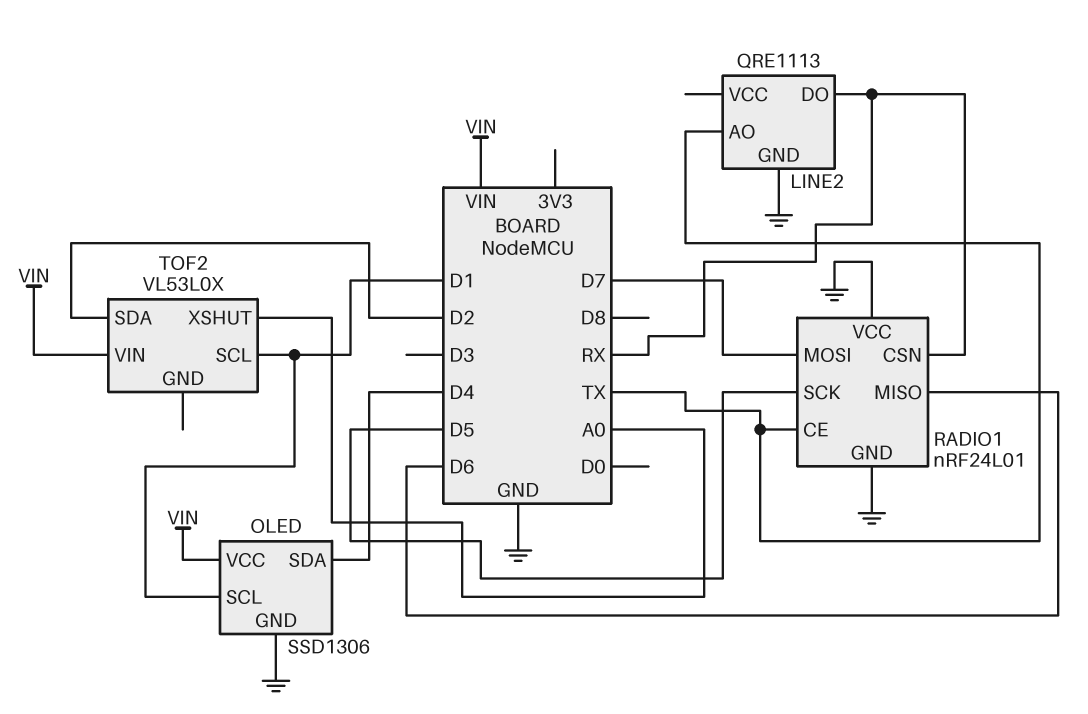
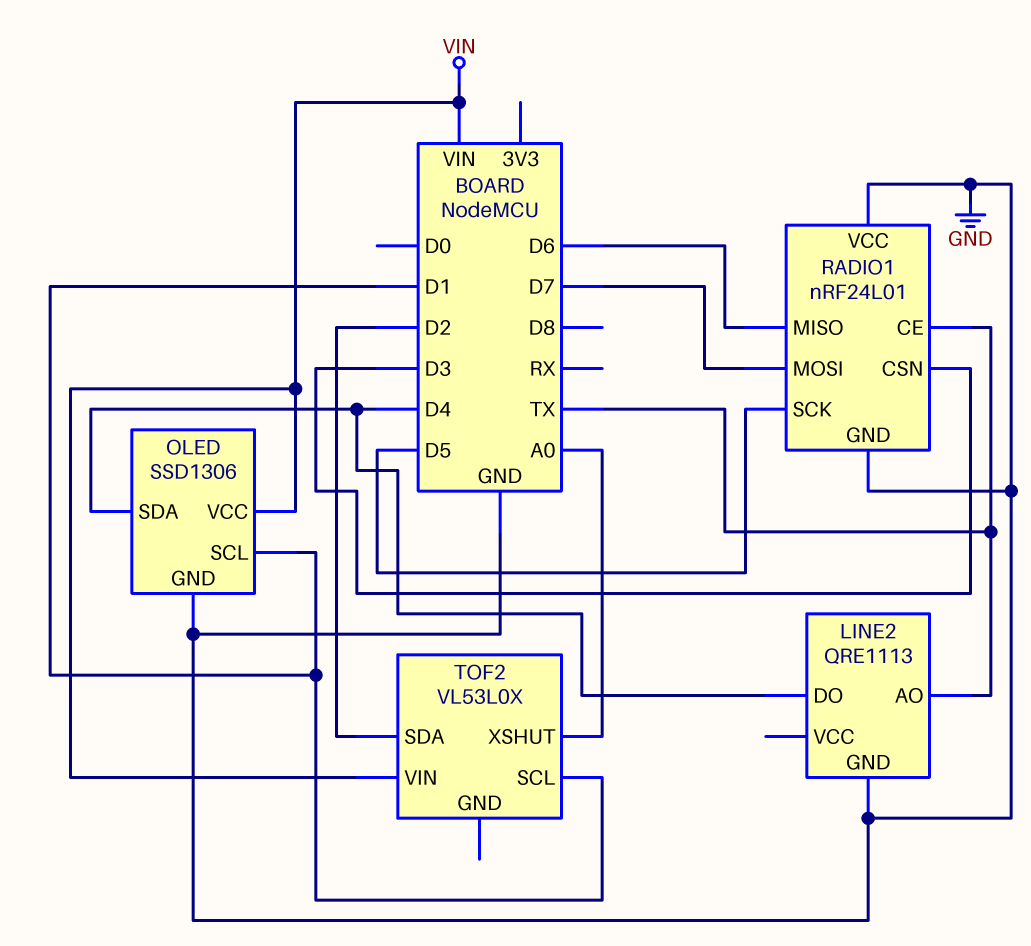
LINE2 pin DO: RX -> D4
RADIO1 pin CSN: RX -> D3

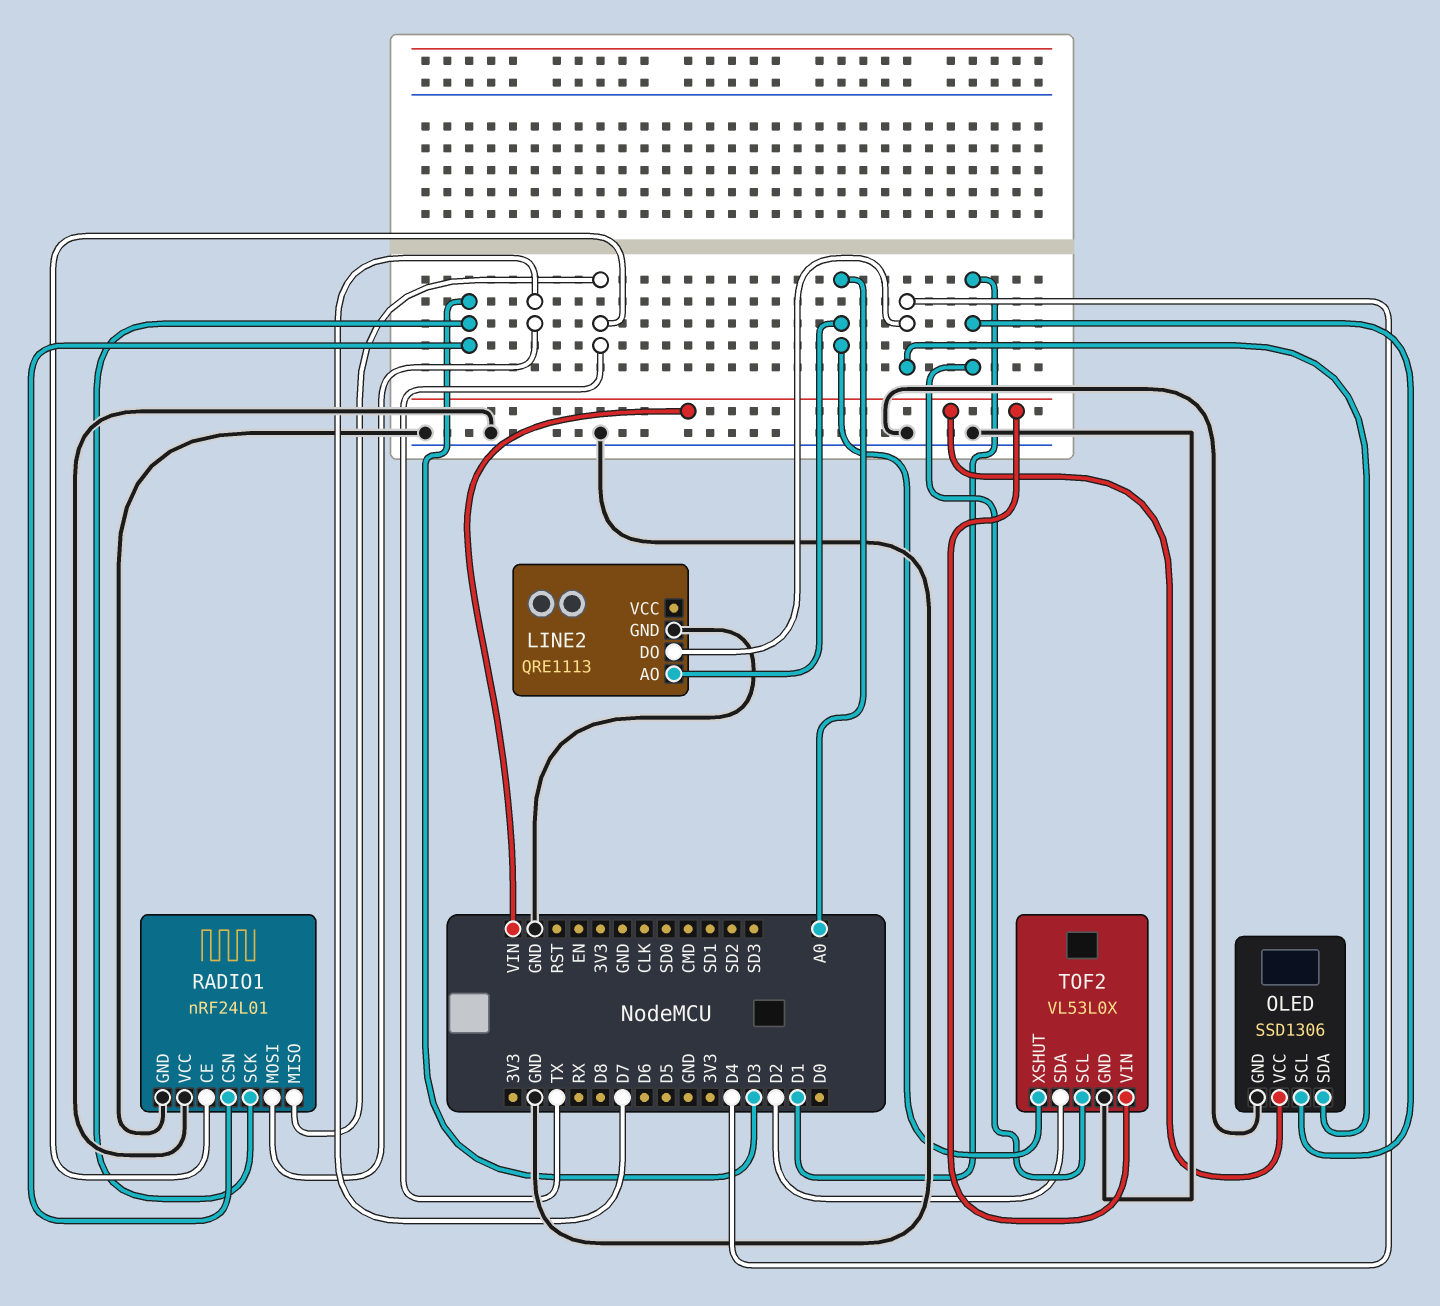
LINE2 pin AO: TX -> A0
RADIO1 pin MISO: D6 -> TX
RADIO1 pin SCK: D5 -> D3
TOF2 pin GND: none -> GND

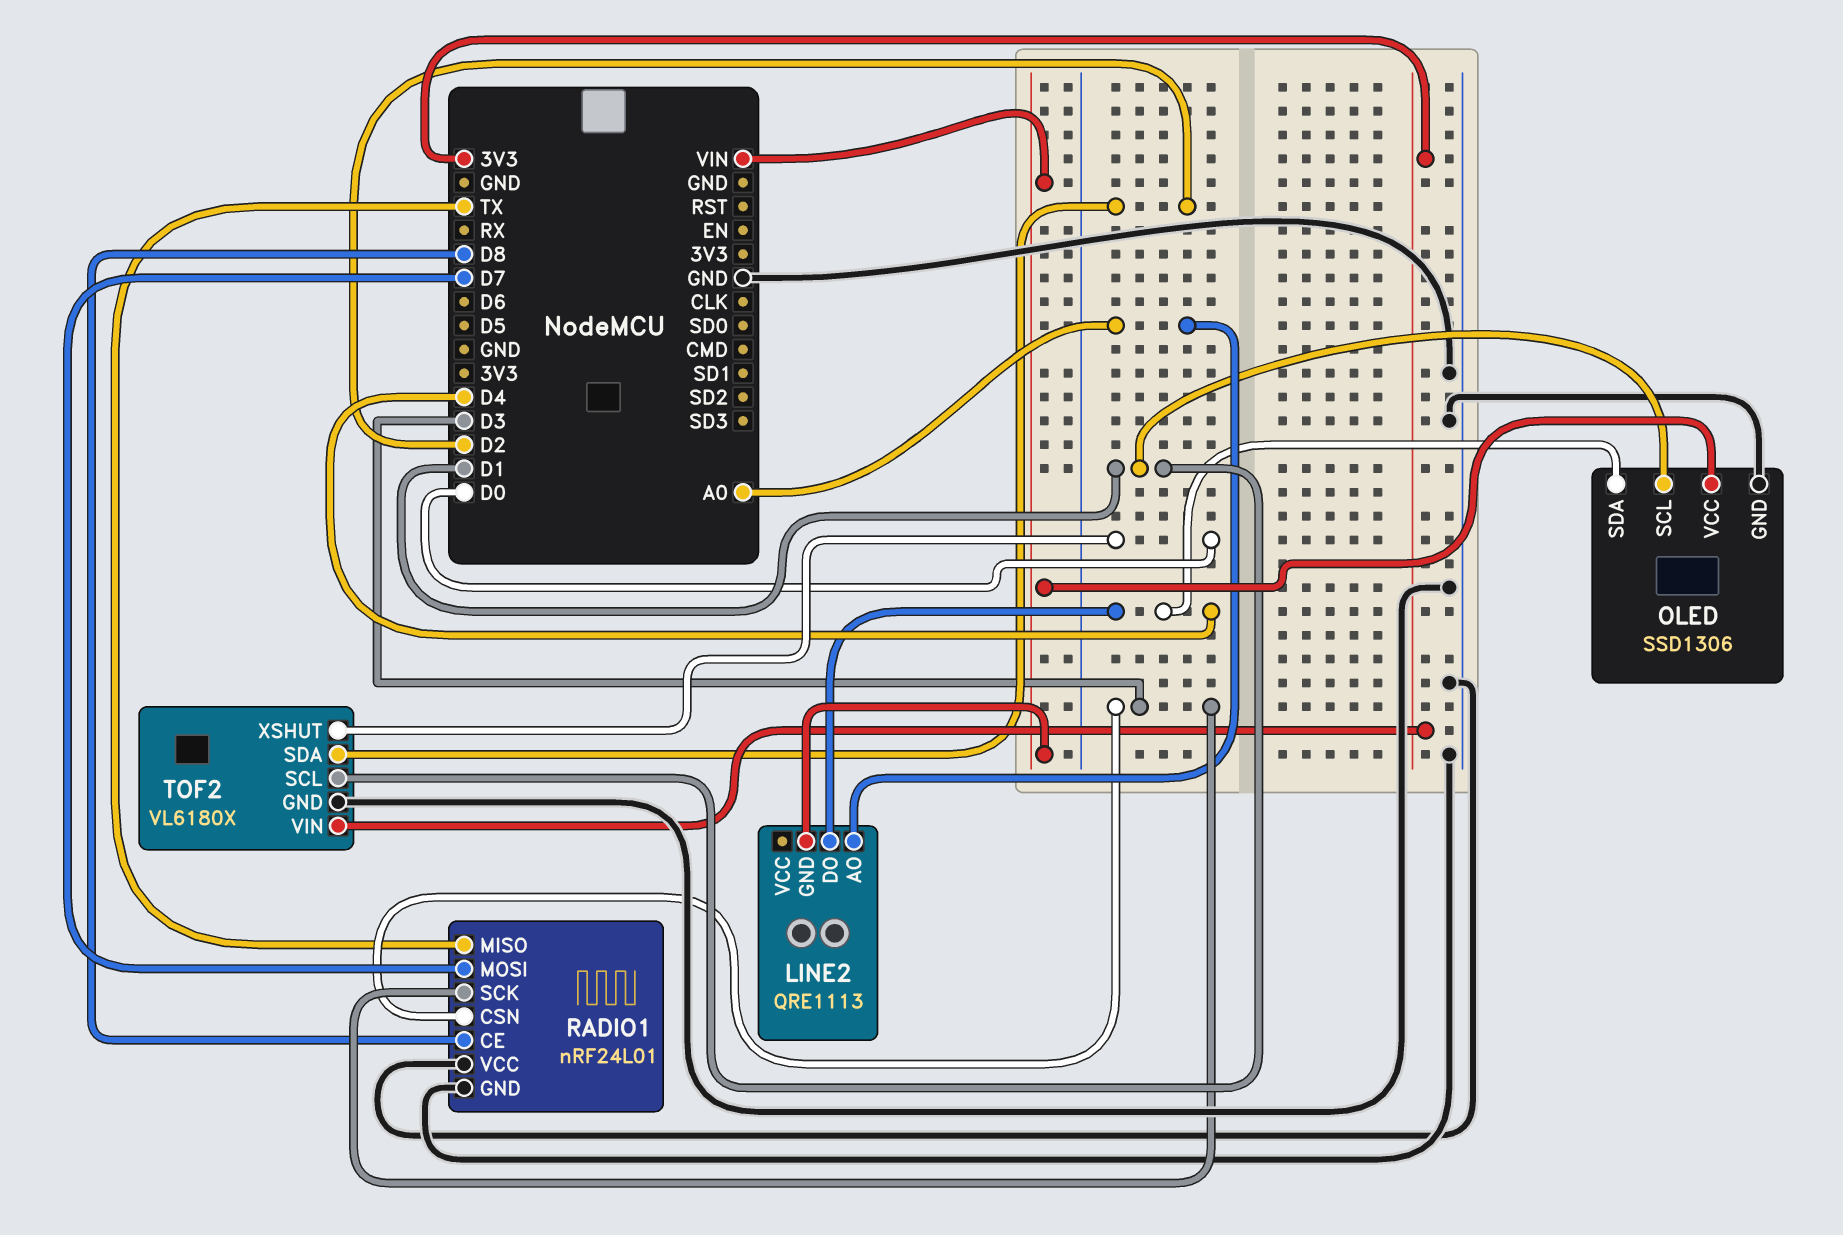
LINE2 pin GND: GND -> VIN
RADIO1 pin CE: TX -> D8
TOF2: VL53L0X -> VL6180X
TOF2 pin VIN: VIN -> 3V3
TOF2 pin XSHUT: A0 -> D0

